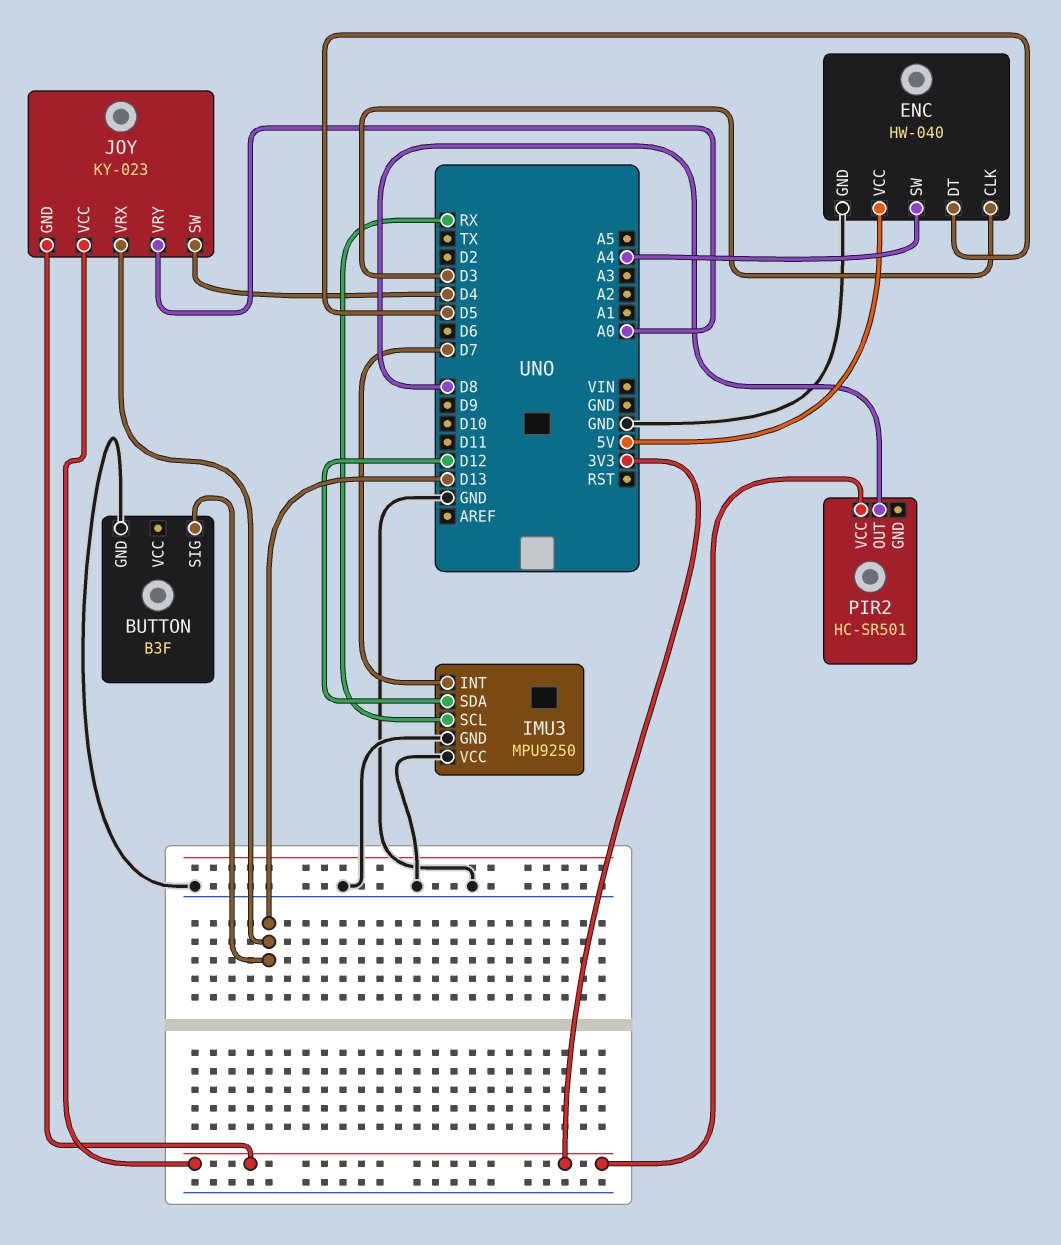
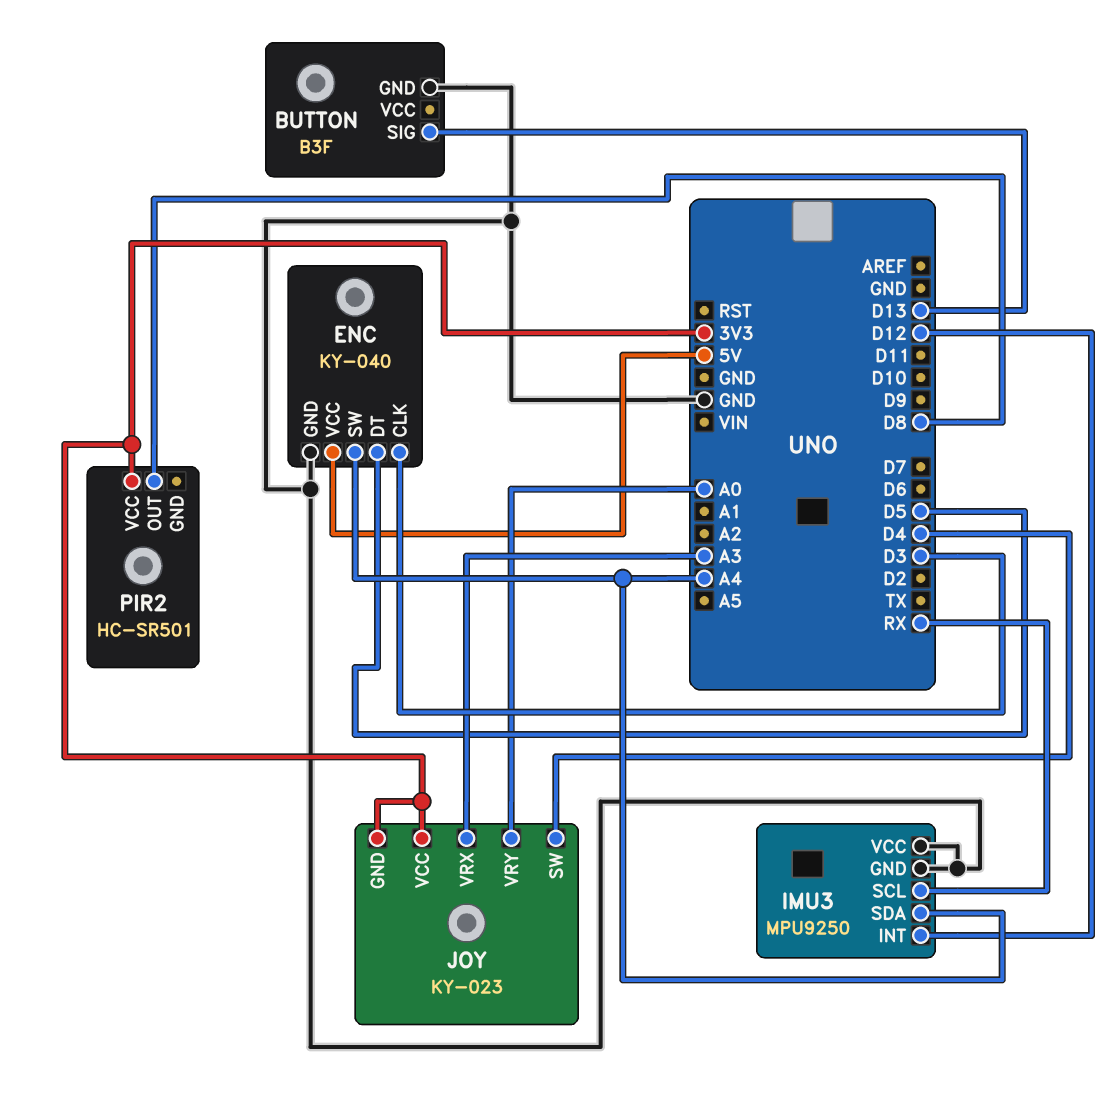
ENC: HW-040 -> KY-040
IMU3 pin INT: D7 -> D12
IMU3 pin SDA: D12 -> A4
JOY pin VRX: D13 -> A3

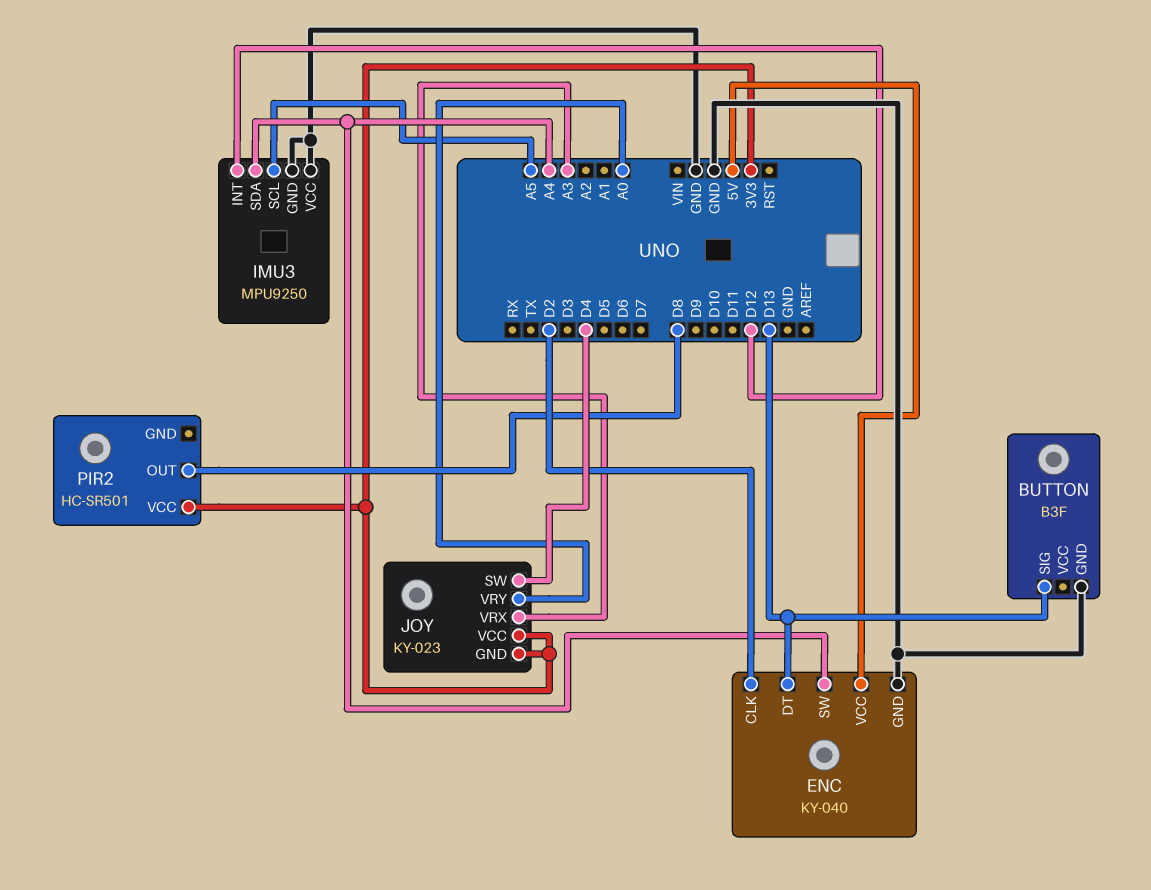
ENC pin CLK: D3 -> D2
ENC pin DT: D5 -> D13
IMU3 pin SCL: RX -> A5

